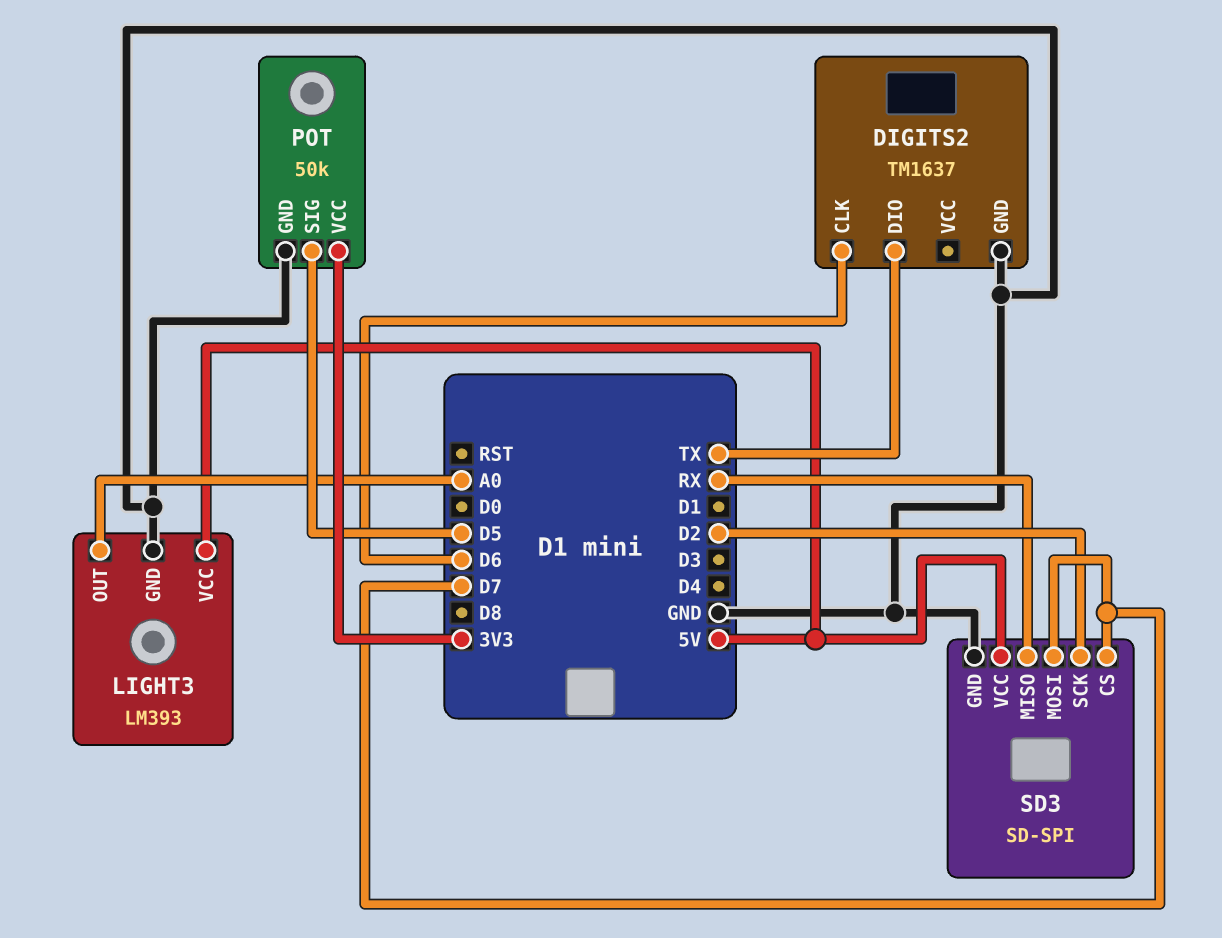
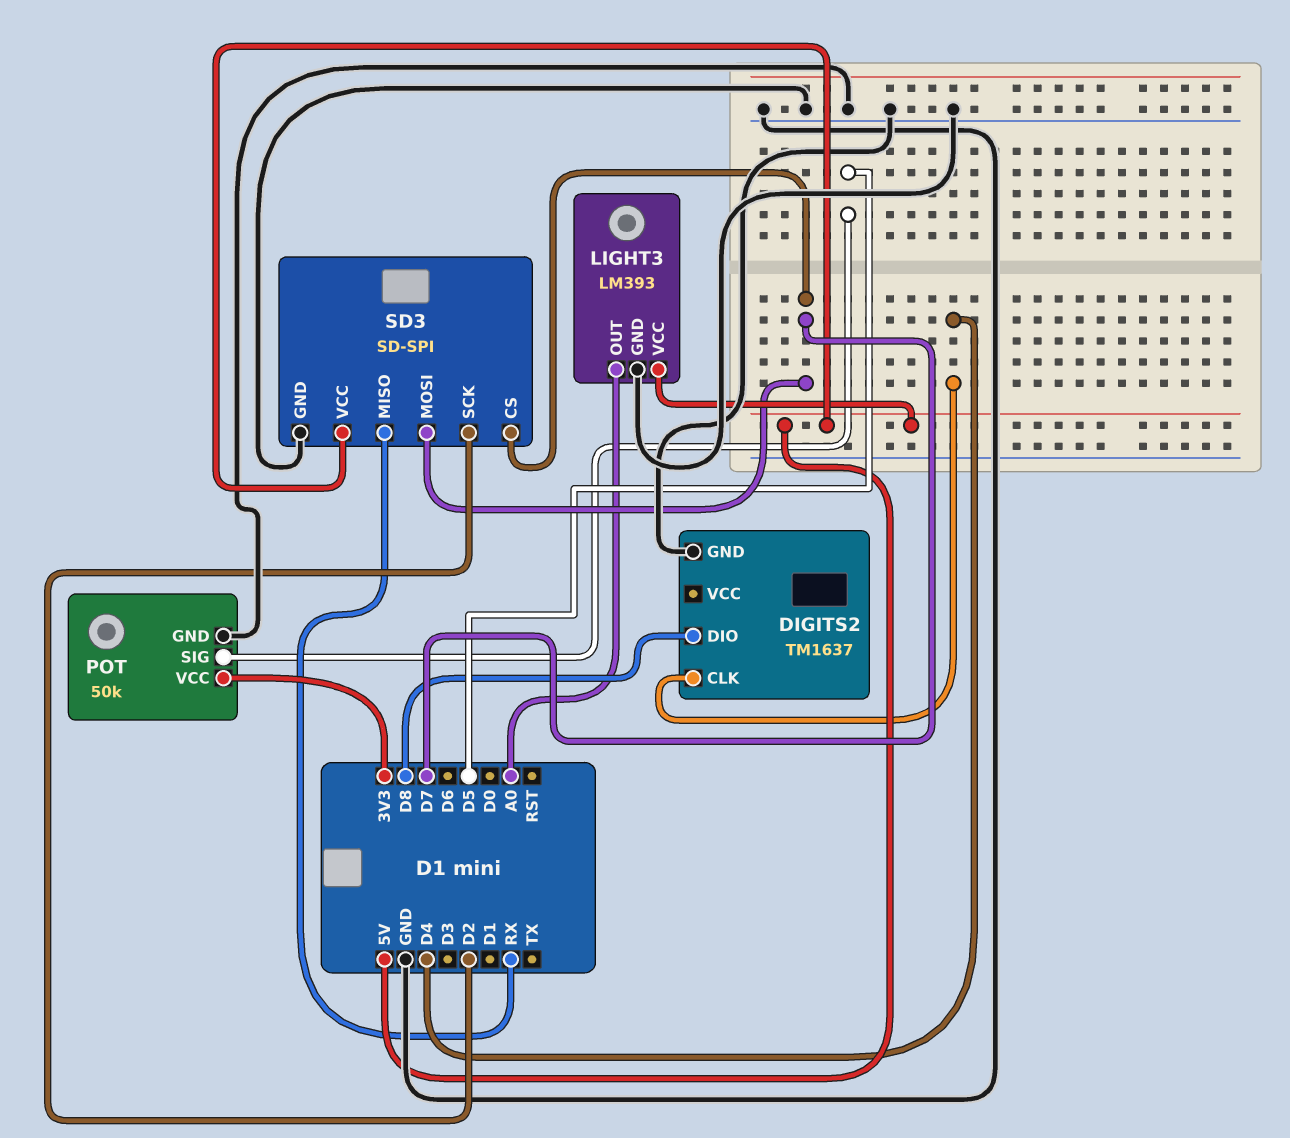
DIGITS2 pin CLK: D6 -> D4
DIGITS2 pin DIO: TX -> D8

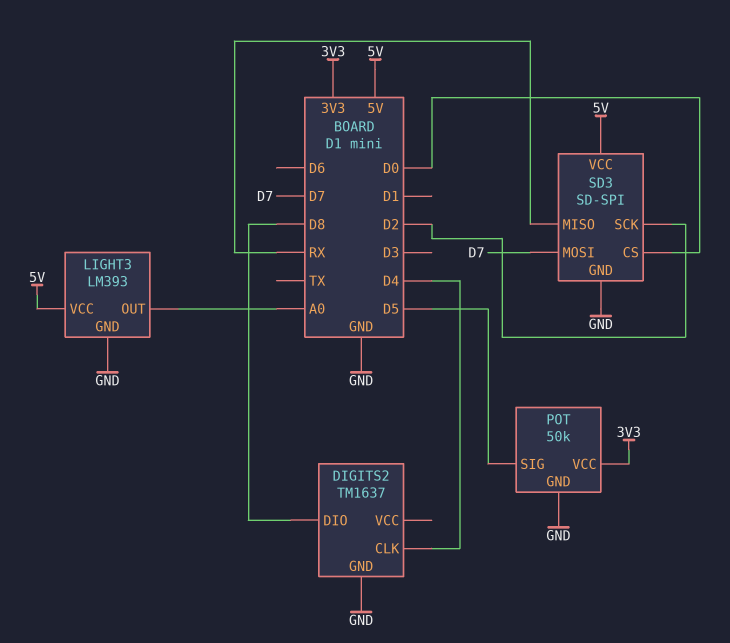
SD3 pin CS: D7 -> D0

